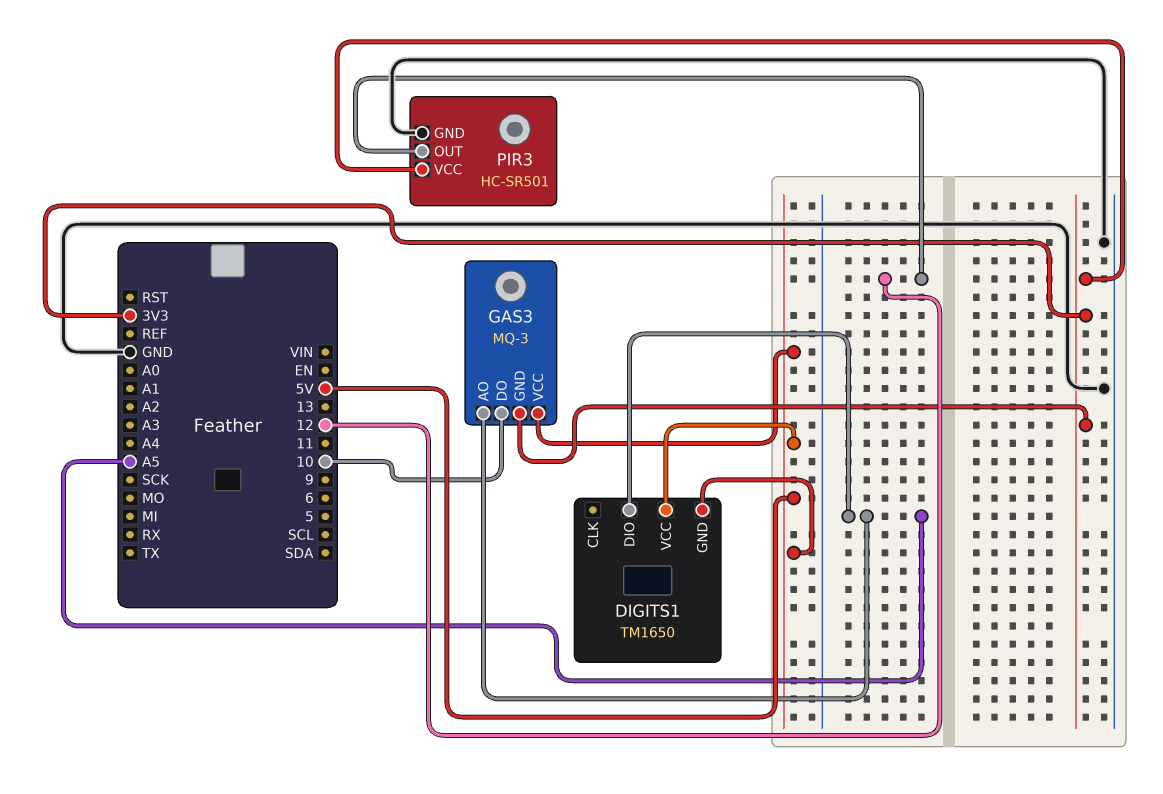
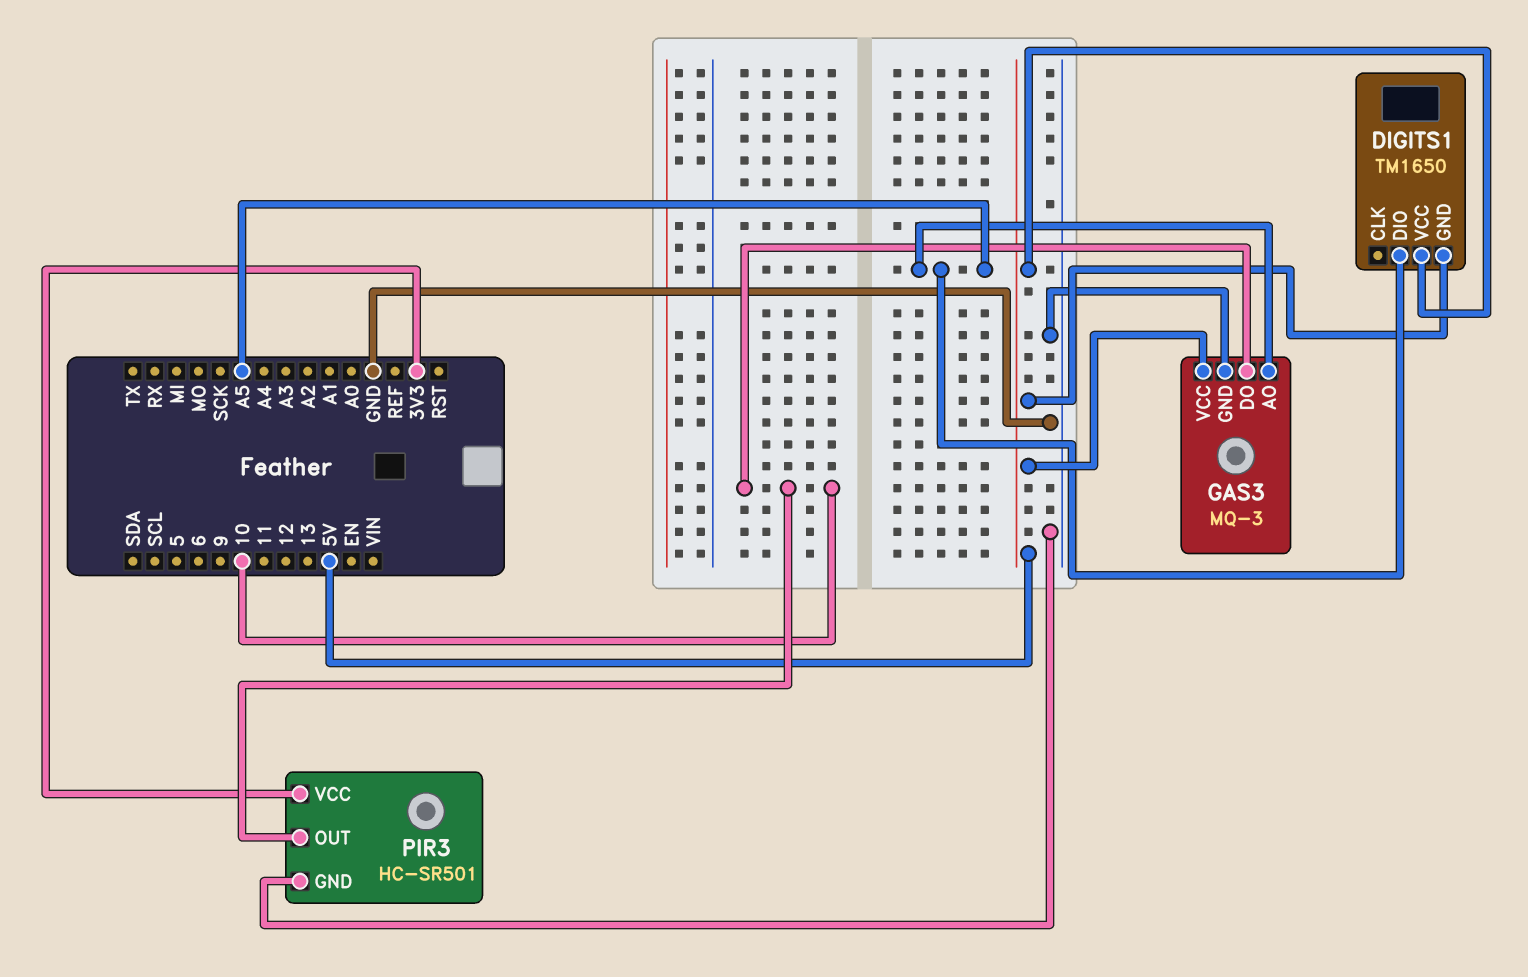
GAS3 pin GND: 3V3 -> GND
PIR3 pin OUT: 12 -> 10

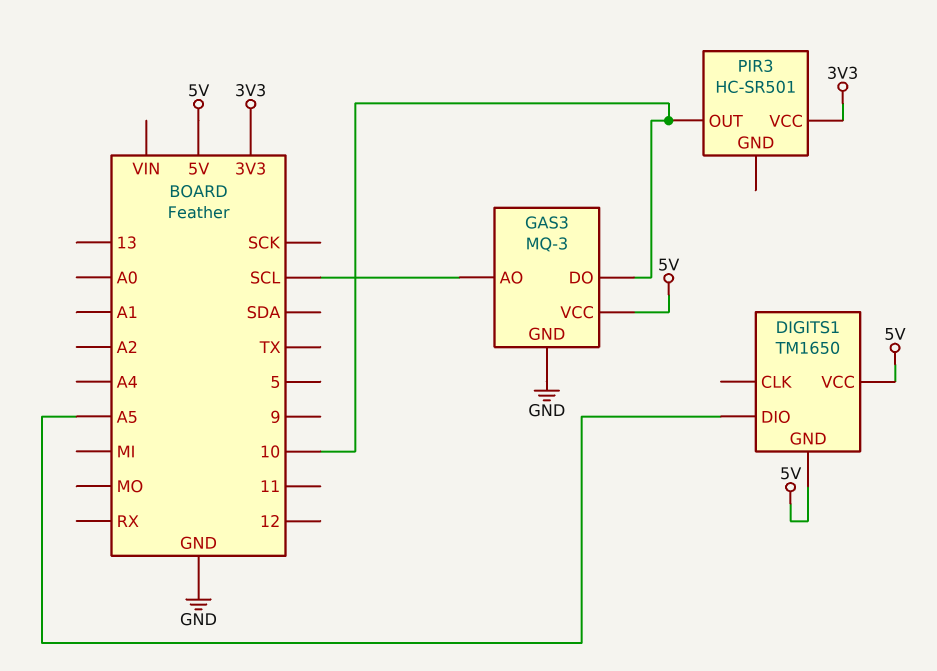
GAS3 pin AO: A5 -> SCL
PIR3 pin GND: GND -> none

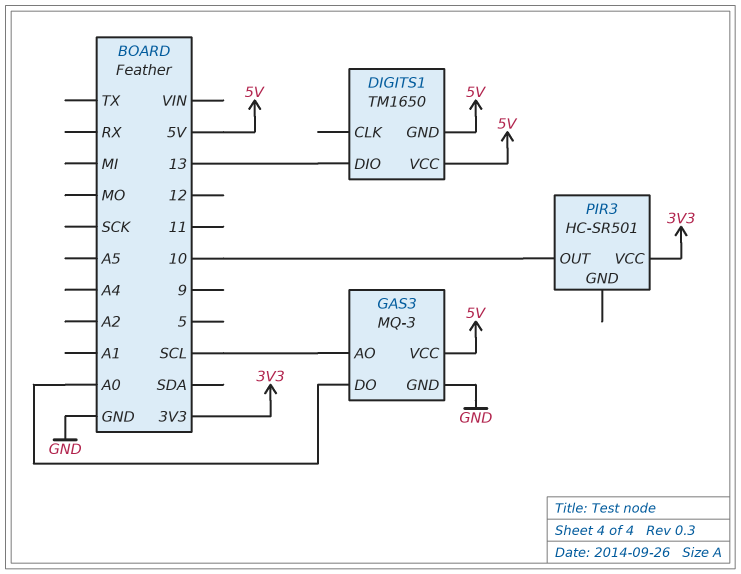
DIGITS1 pin DIO: A5 -> 13
GAS3 pin DO: 10 -> A0

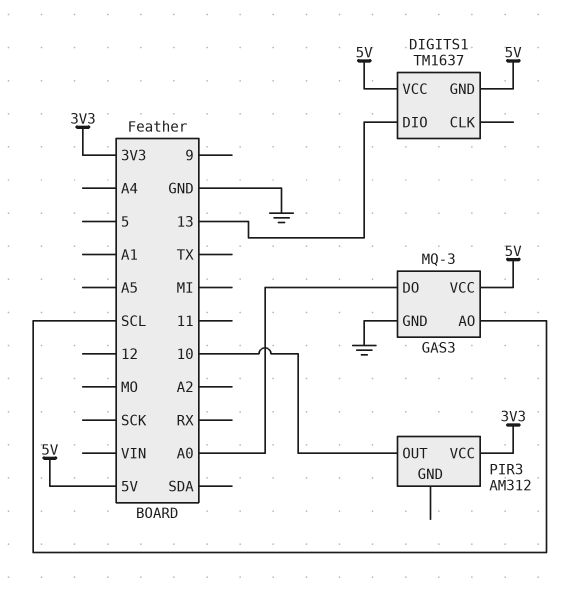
DIGITS1: TM1650 -> TM1637
PIR3: HC-SR501 -> AM312

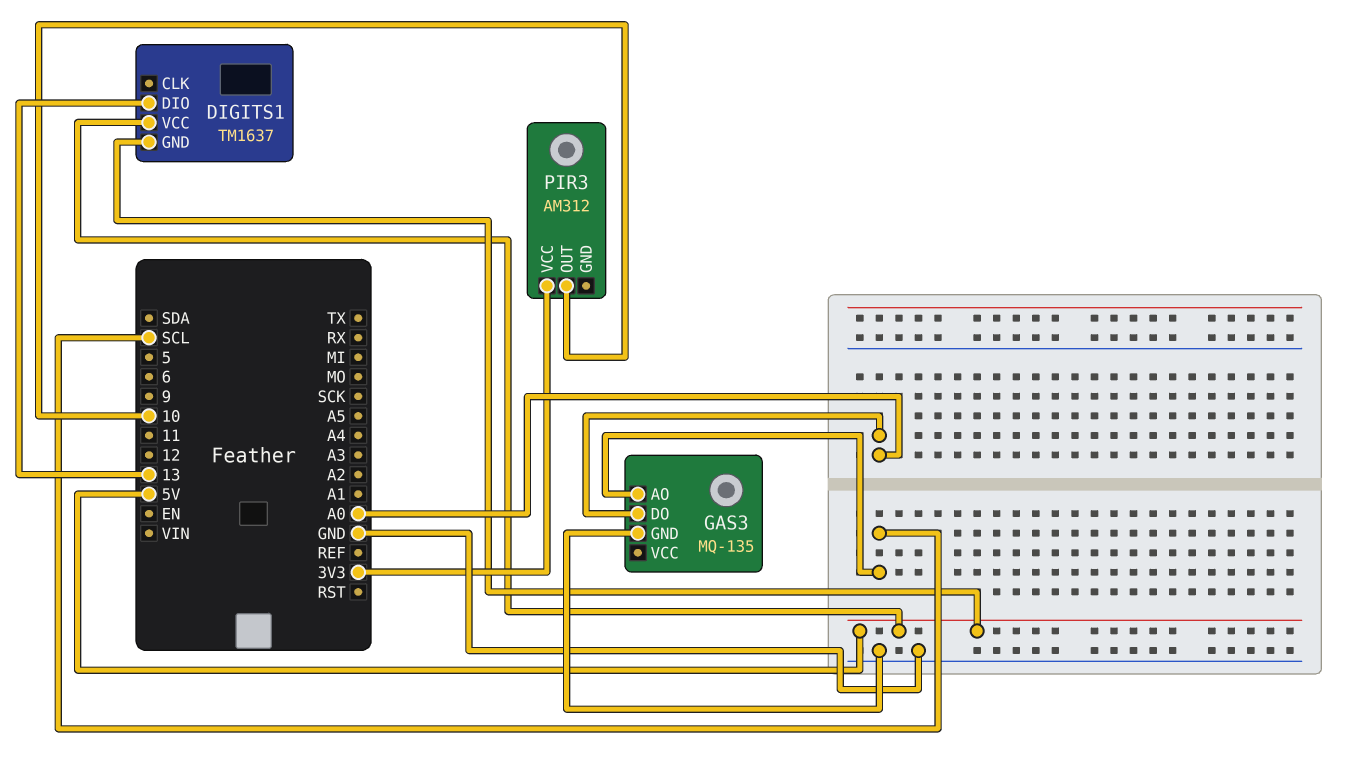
GAS3: MQ-3 -> MQ-135
GAS3 pin VCC: 5V -> none

